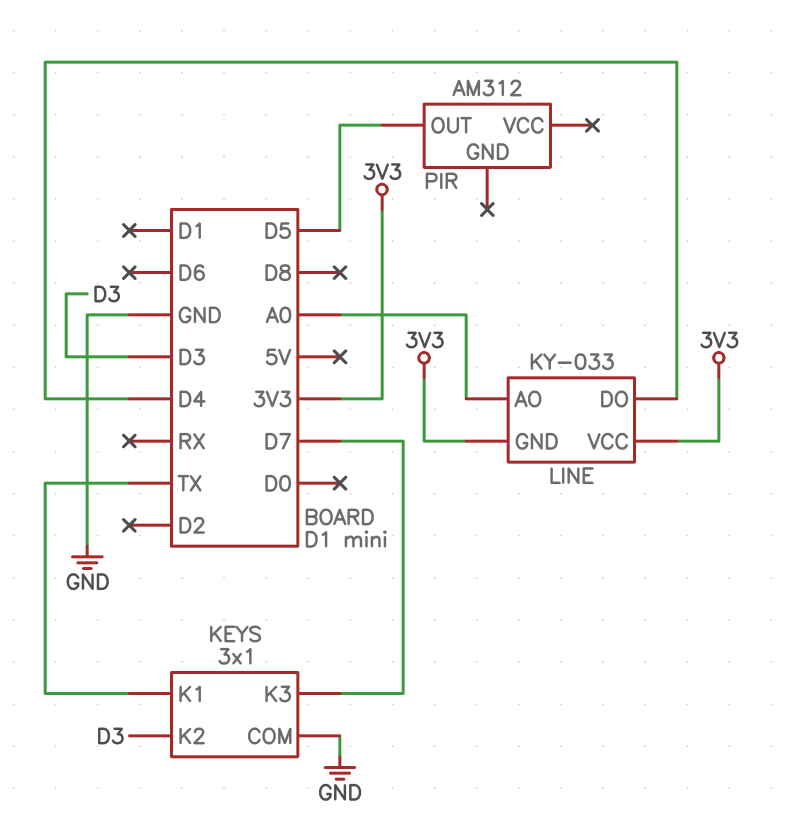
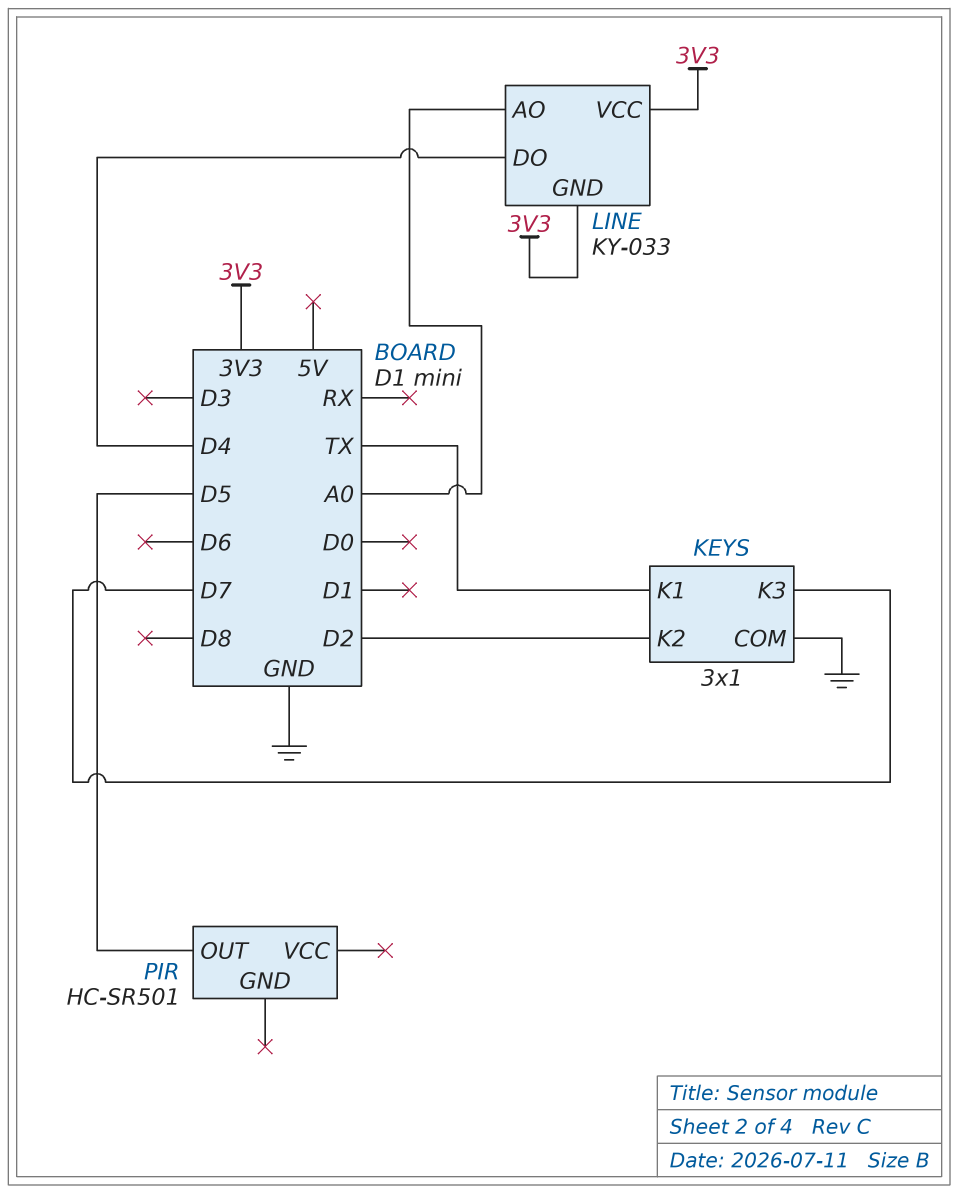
KEYS pin K2: D3 -> D2
PIR: AM312 -> HC-SR501

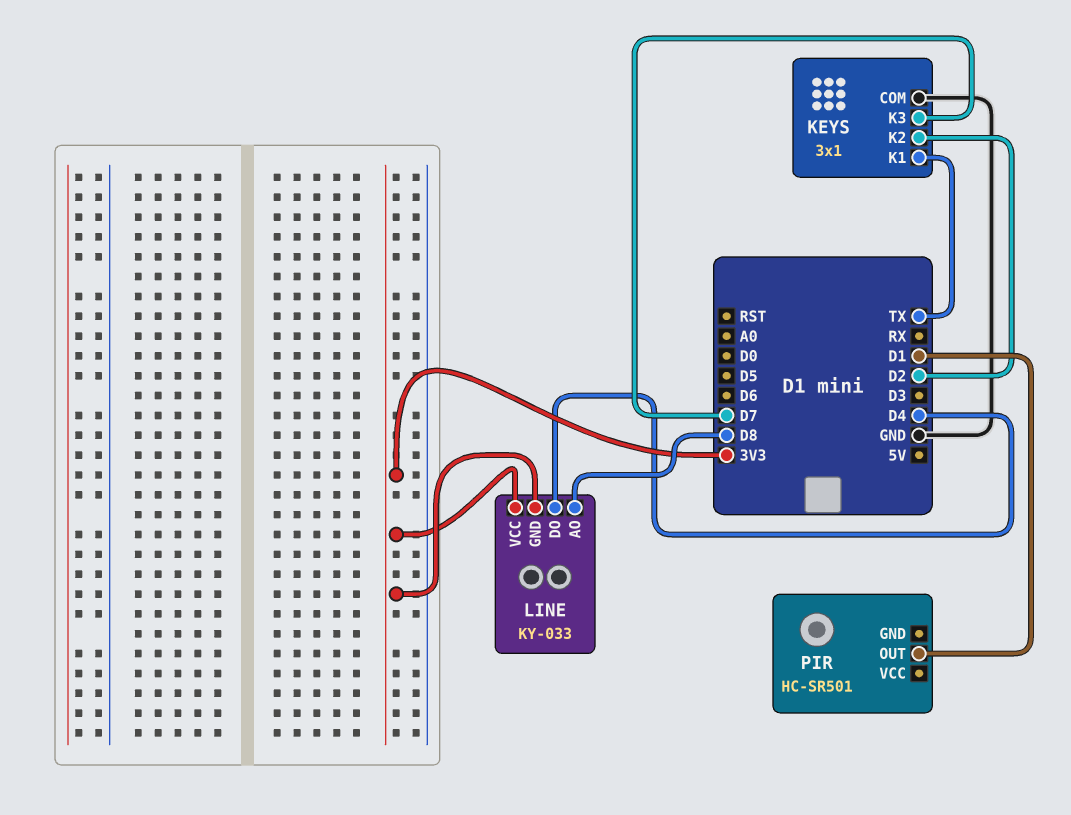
LINE pin AO: A0 -> D8
PIR pin OUT: D5 -> D1

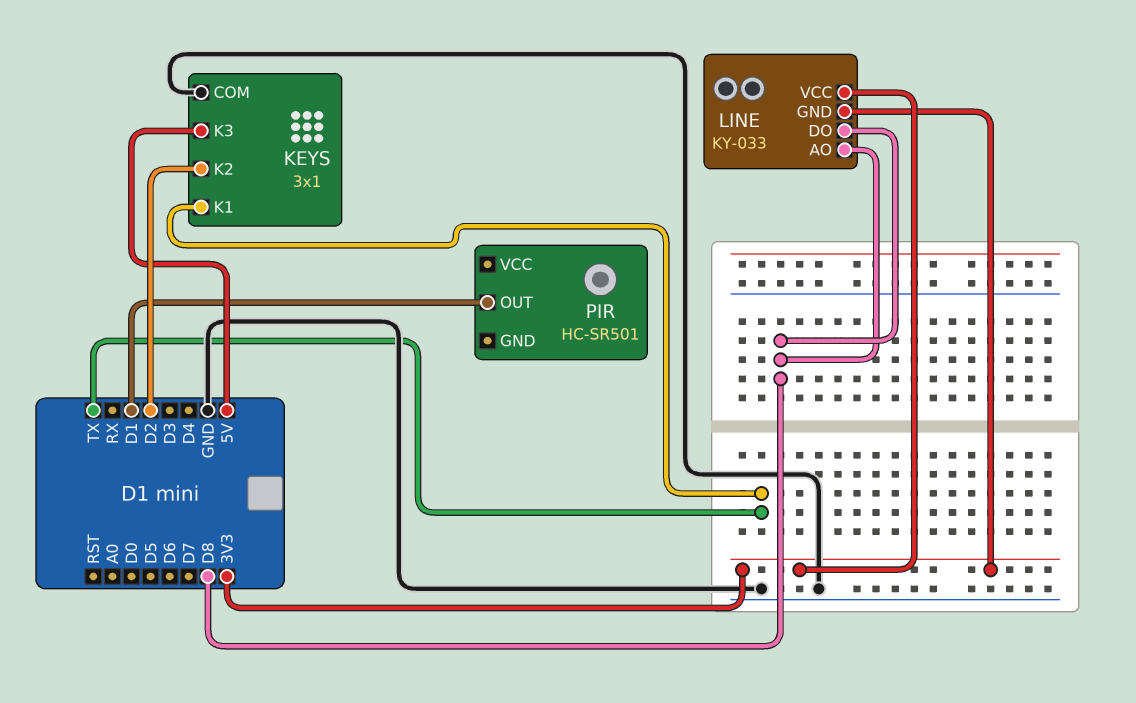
KEYS pin K3: D7 -> 5V
LINE pin DO: D4 -> D8

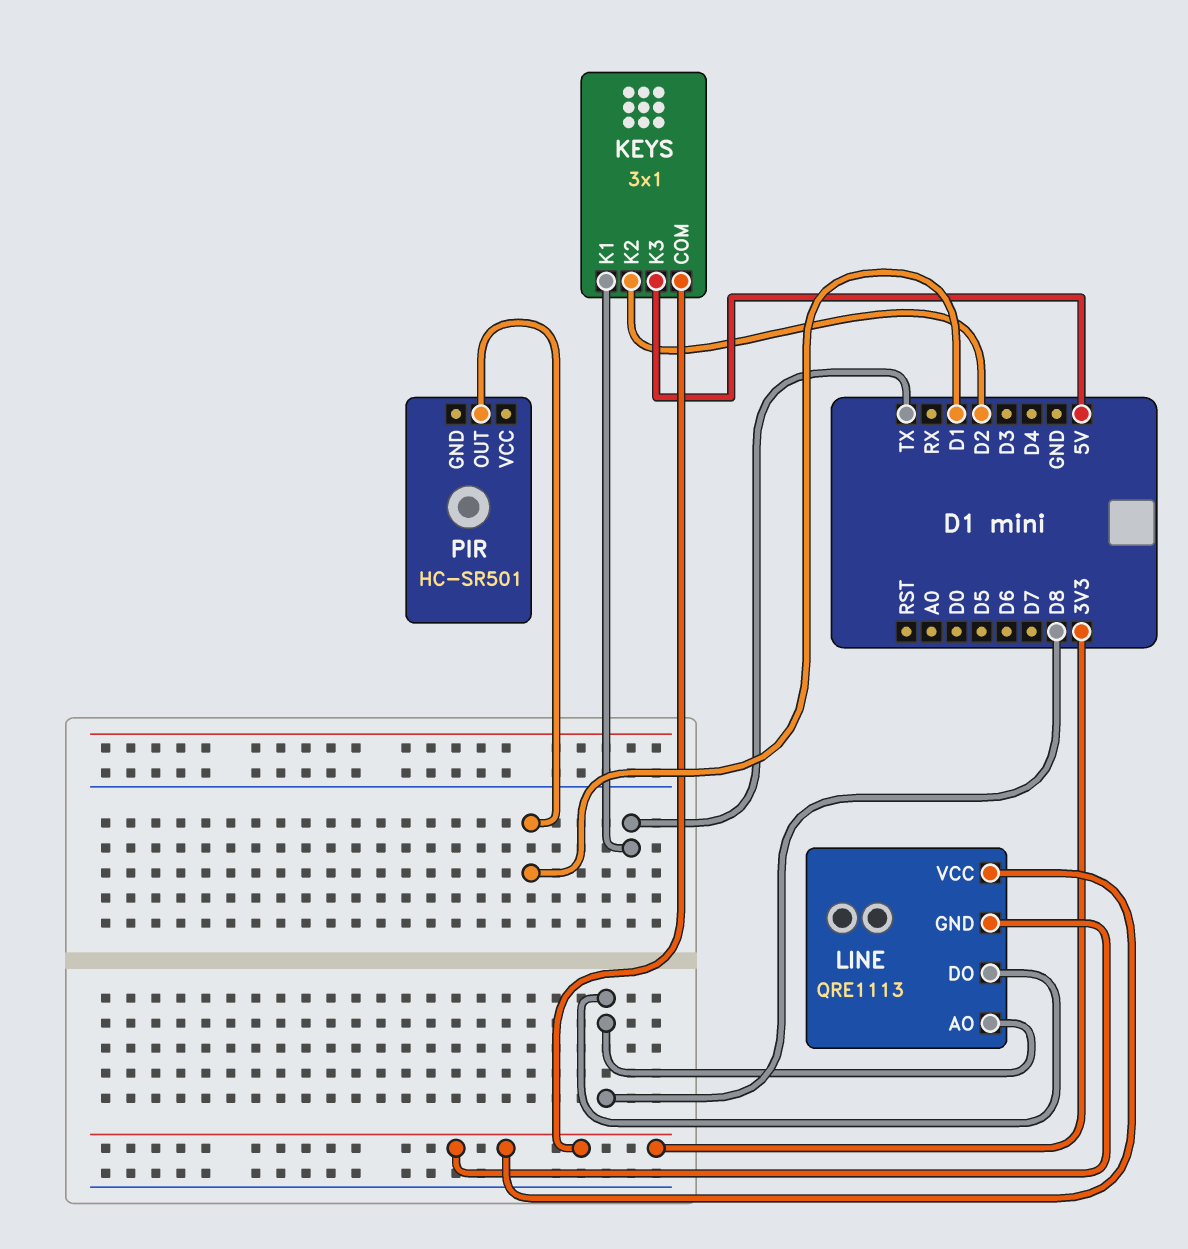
KEYS pin COM: GND -> 3V3
LINE: KY-033 -> QRE1113

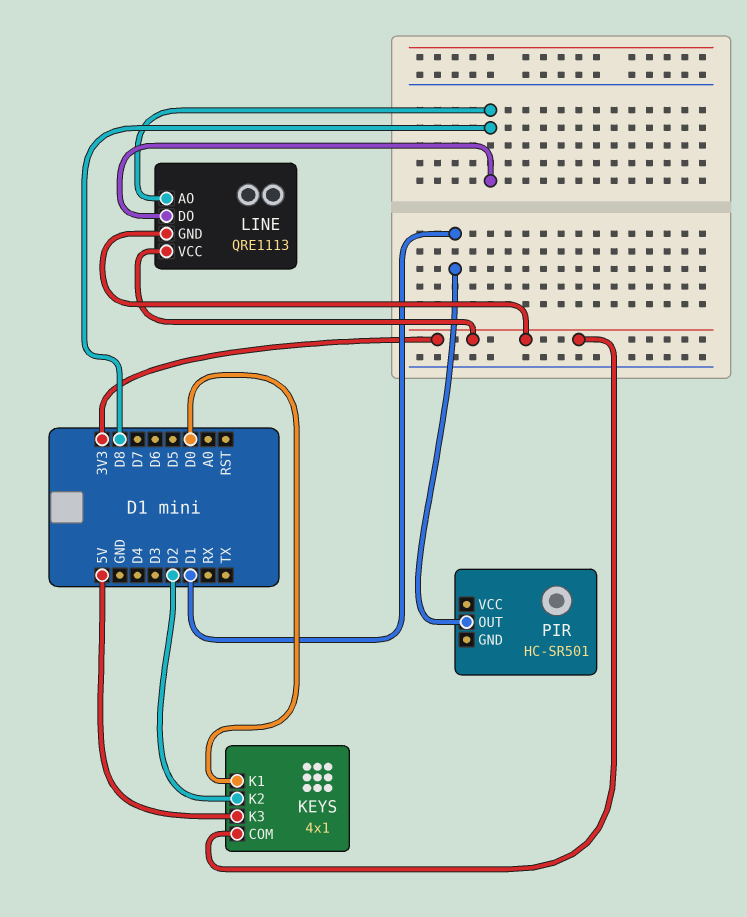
KEYS: 3x1 -> 4x1
KEYS pin K1: TX -> D0

